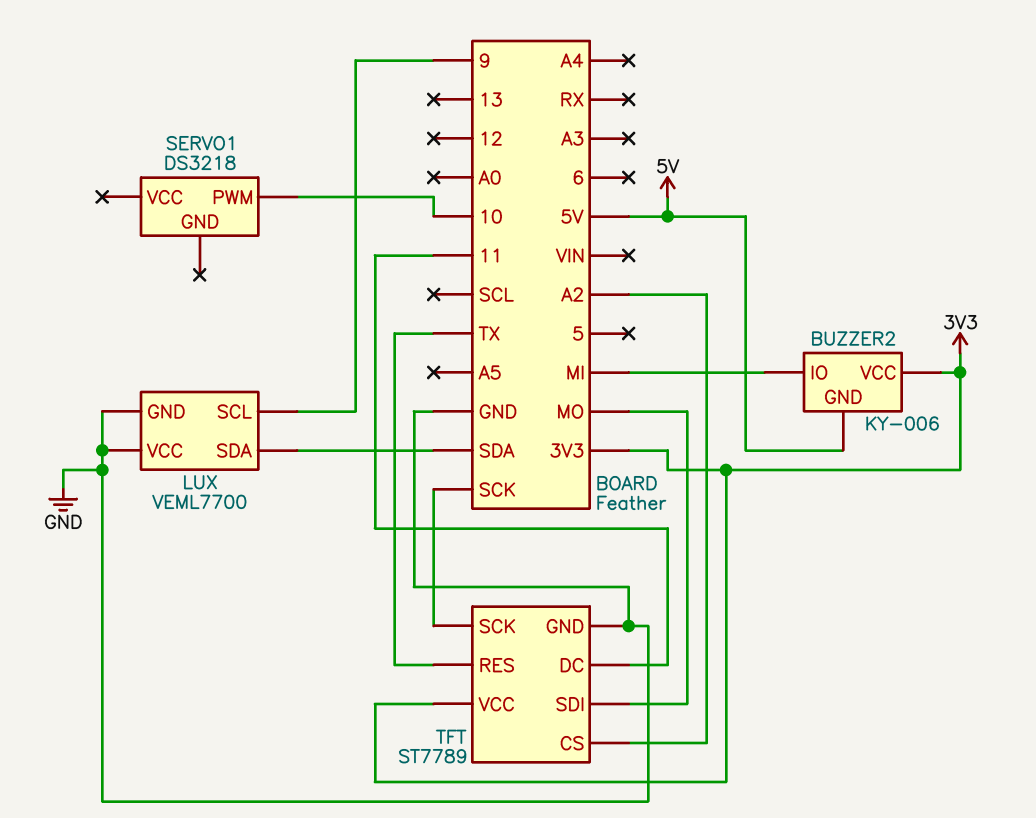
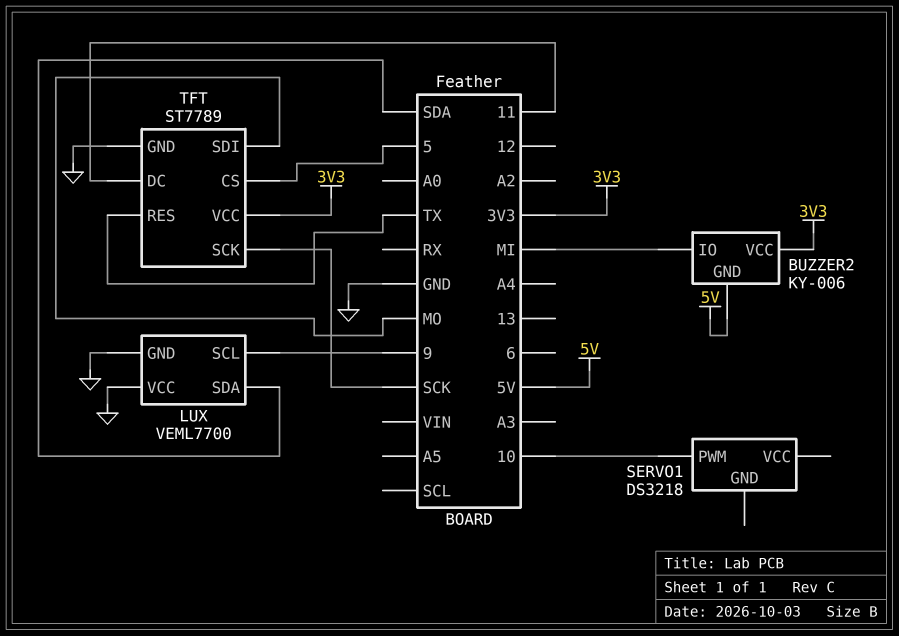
TFT pin CS: A2 -> 5

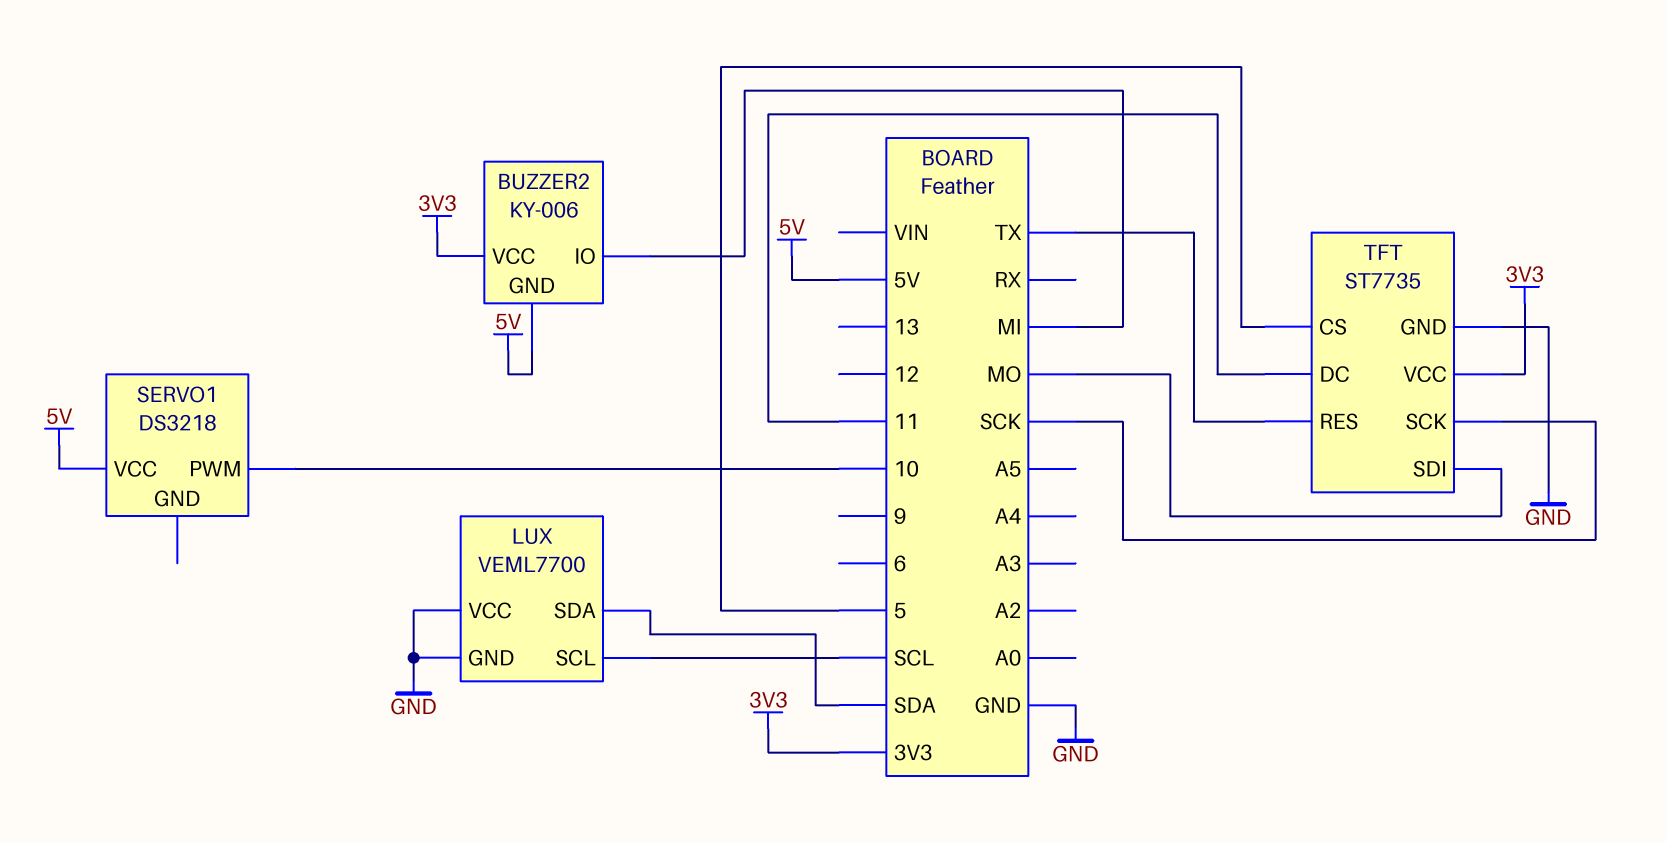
LUX pin SCL: 9 -> SCL
SERVO1 pin VCC: none -> 5V
TFT: ST7789 -> ST7735

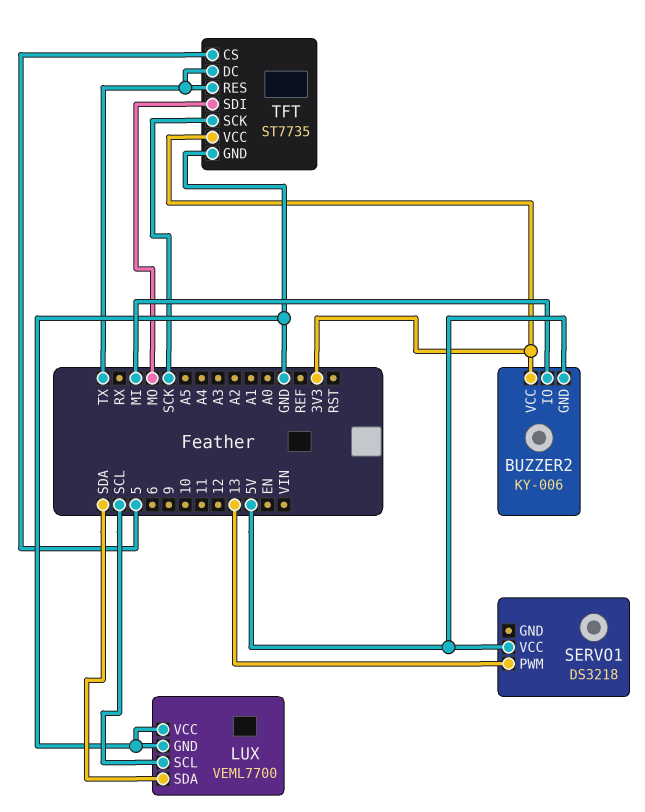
SERVO1 pin PWM: 10 -> 13
TFT pin DC: 11 -> TX

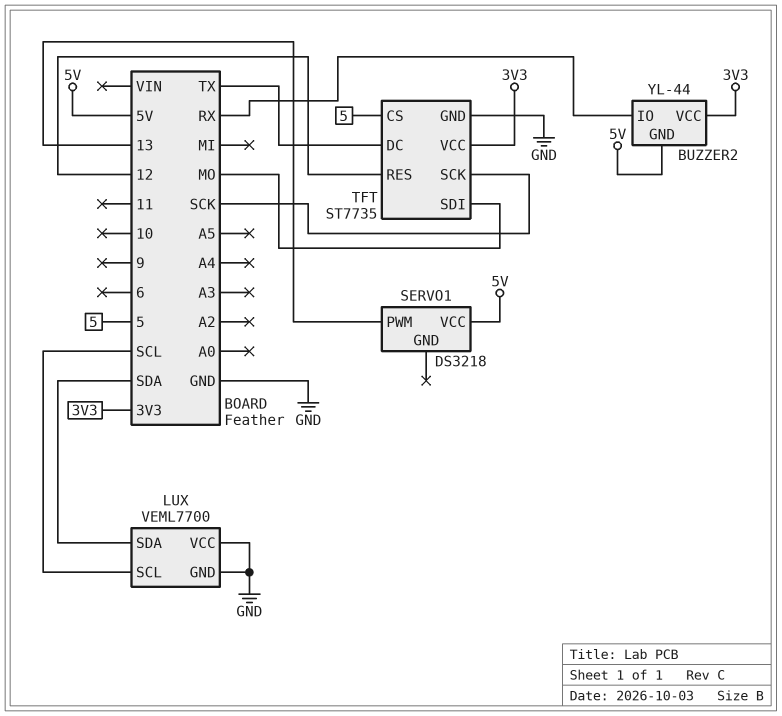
BUZZER2: KY-006 -> YL-44
BUZZER2 pin IO: MI -> RX
TFT pin RES: TX -> 12

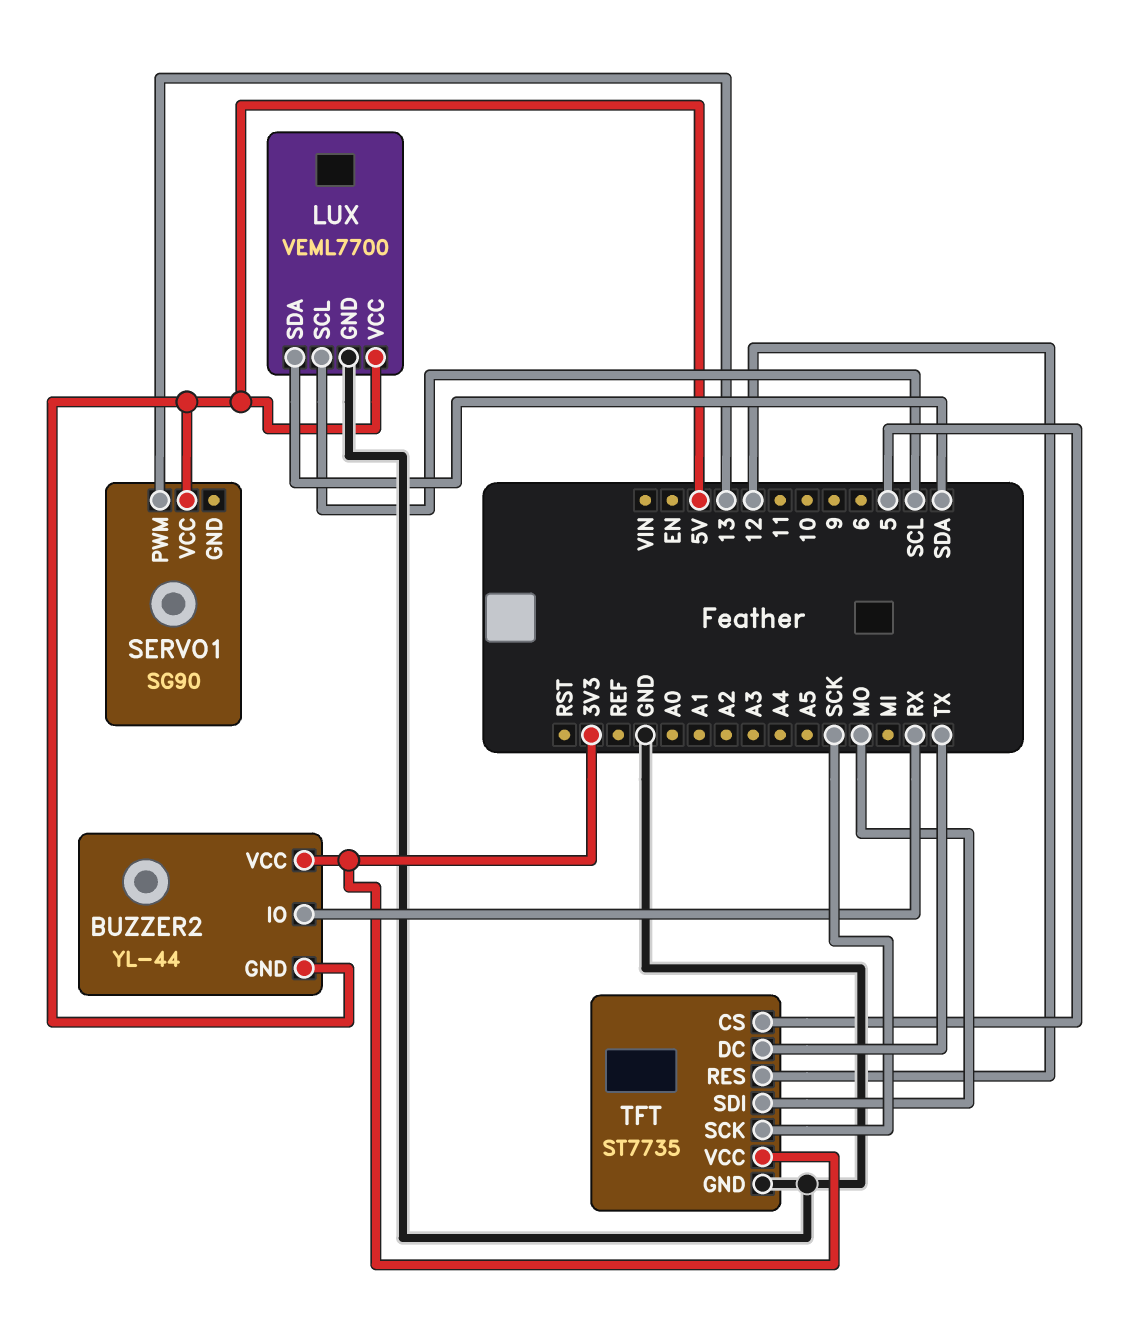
LUX pin VCC: GND -> 5V
SERVO1: DS3218 -> SG90

